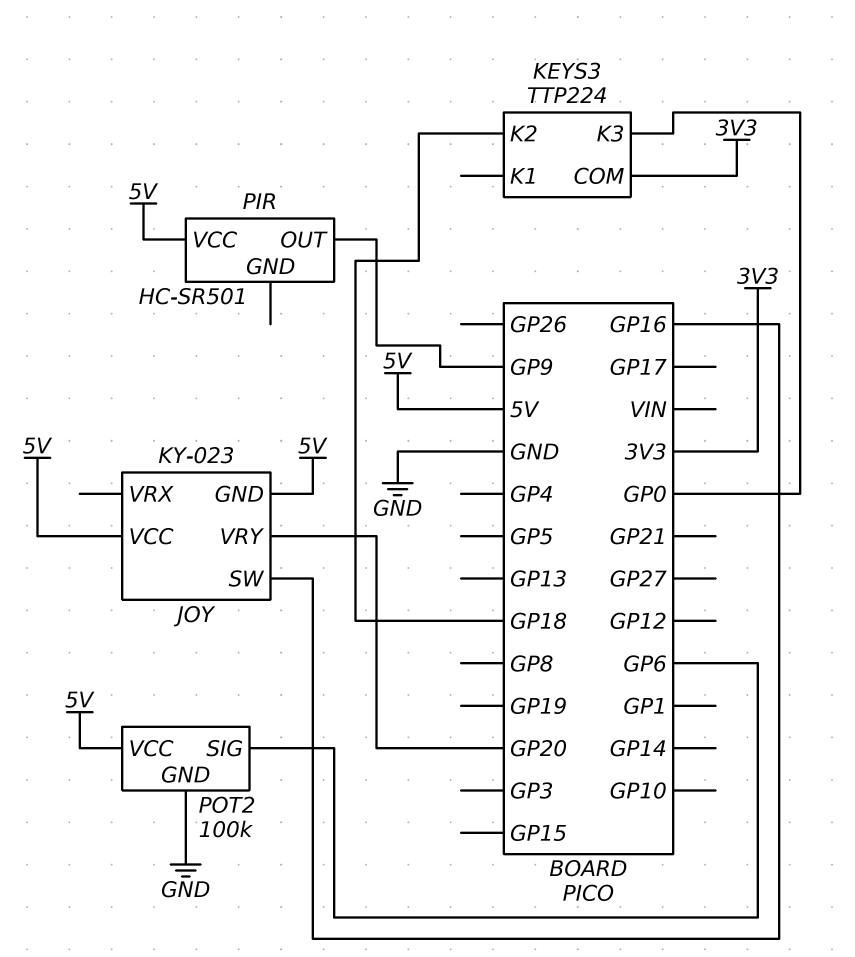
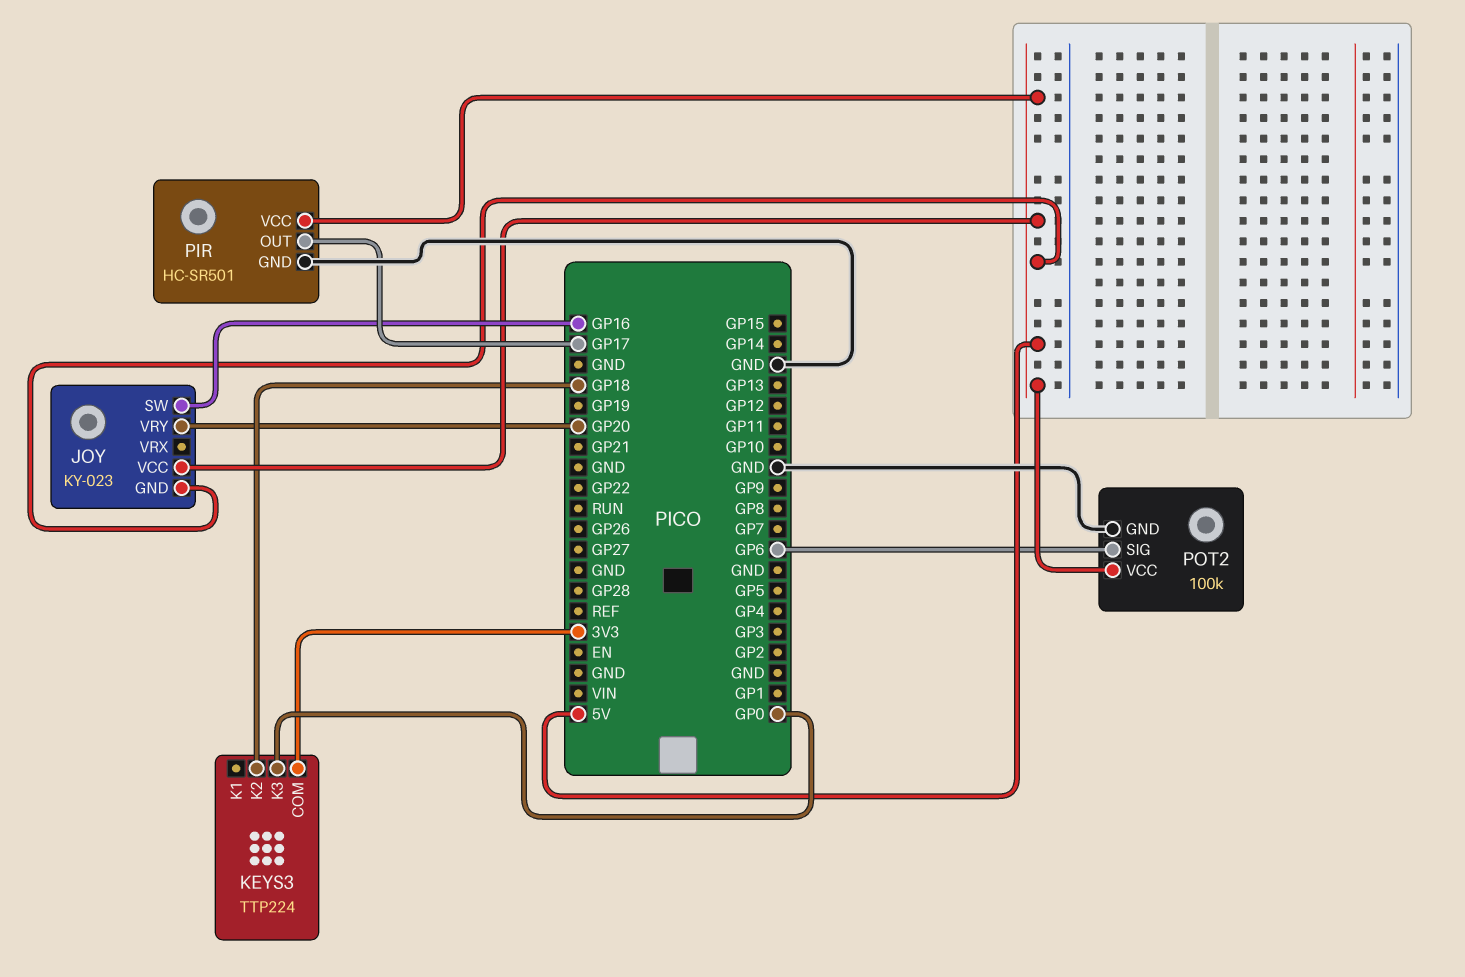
PIR pin GND: none -> GND
PIR pin OUT: GP9 -> GP17

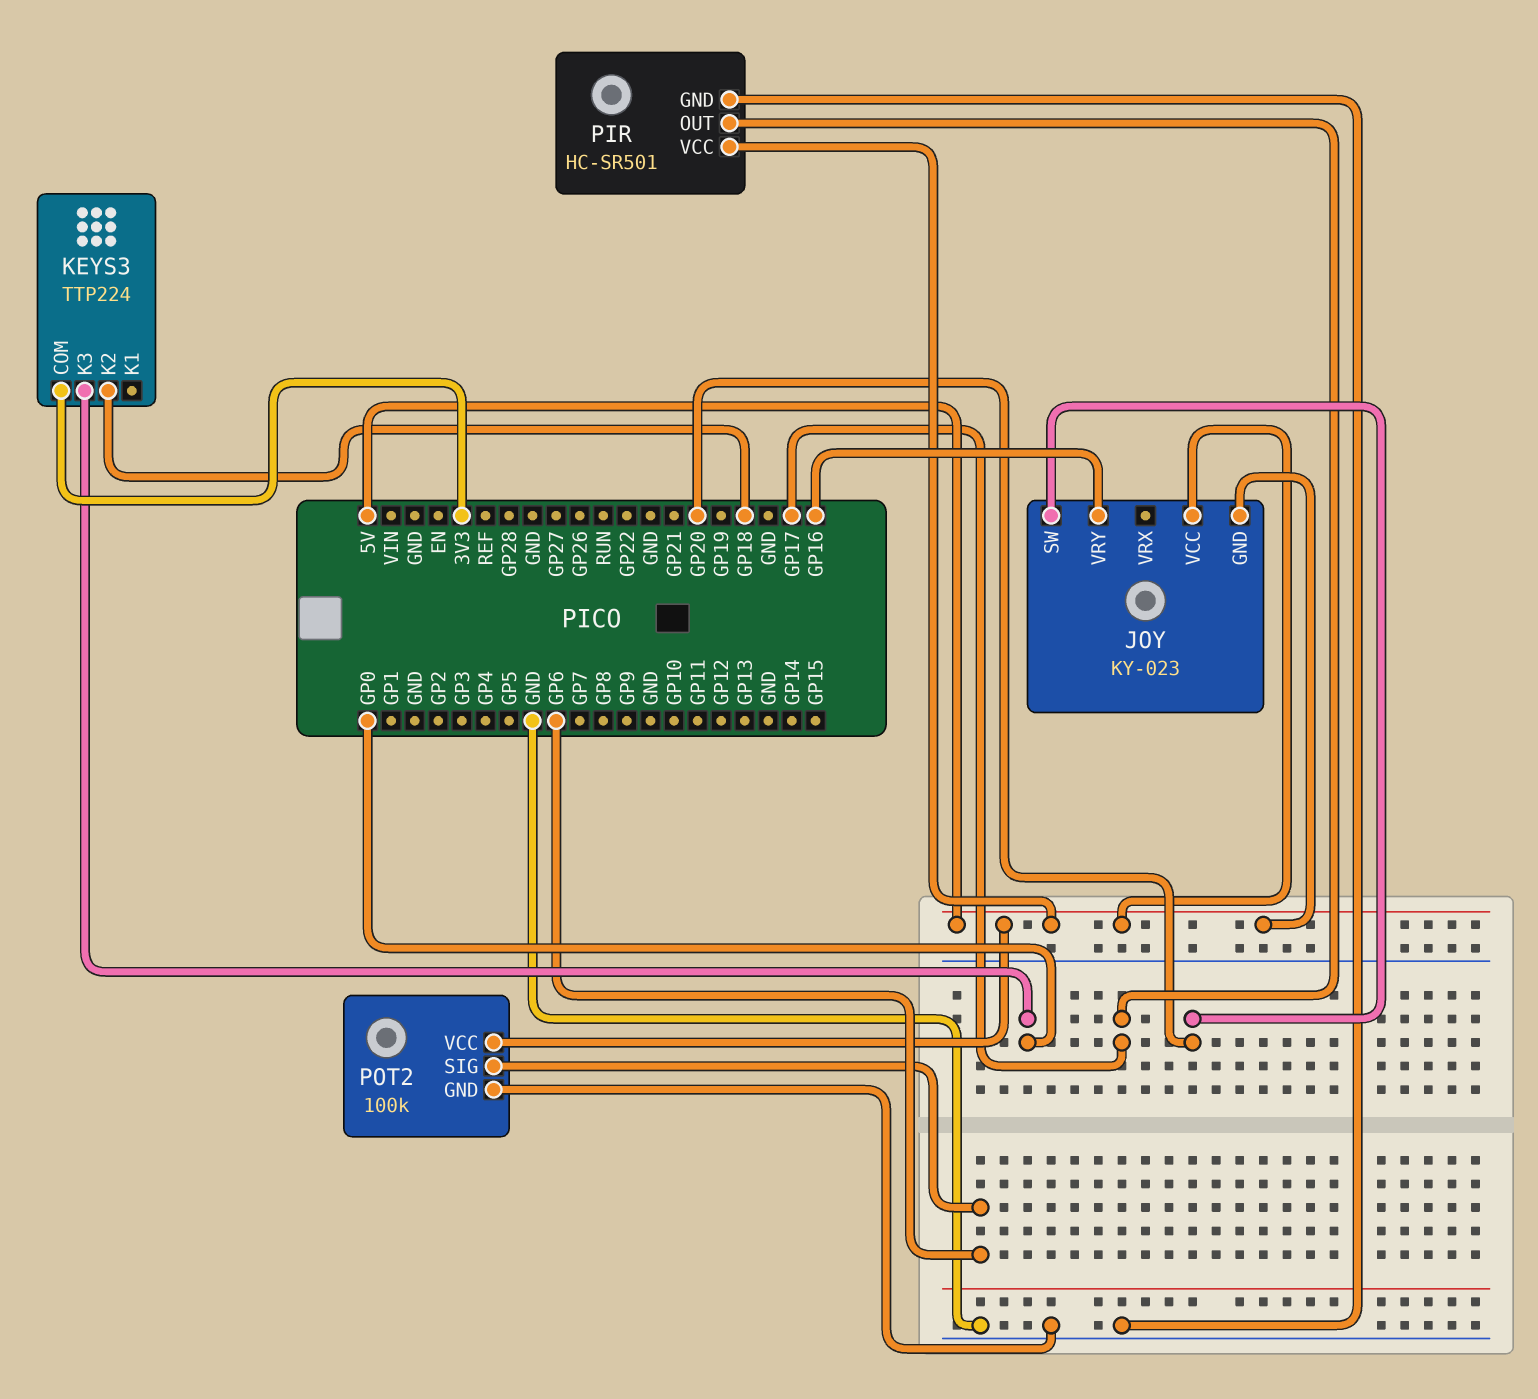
JOY pin SW: GP16 -> GP20
JOY pin VRY: GP20 -> GP16

